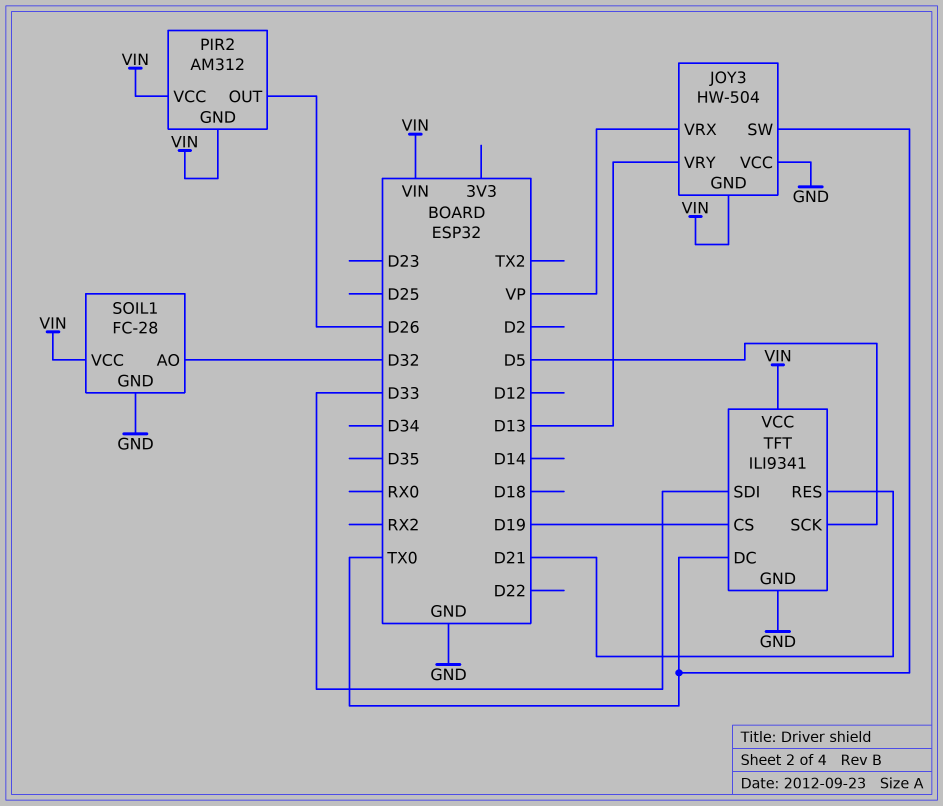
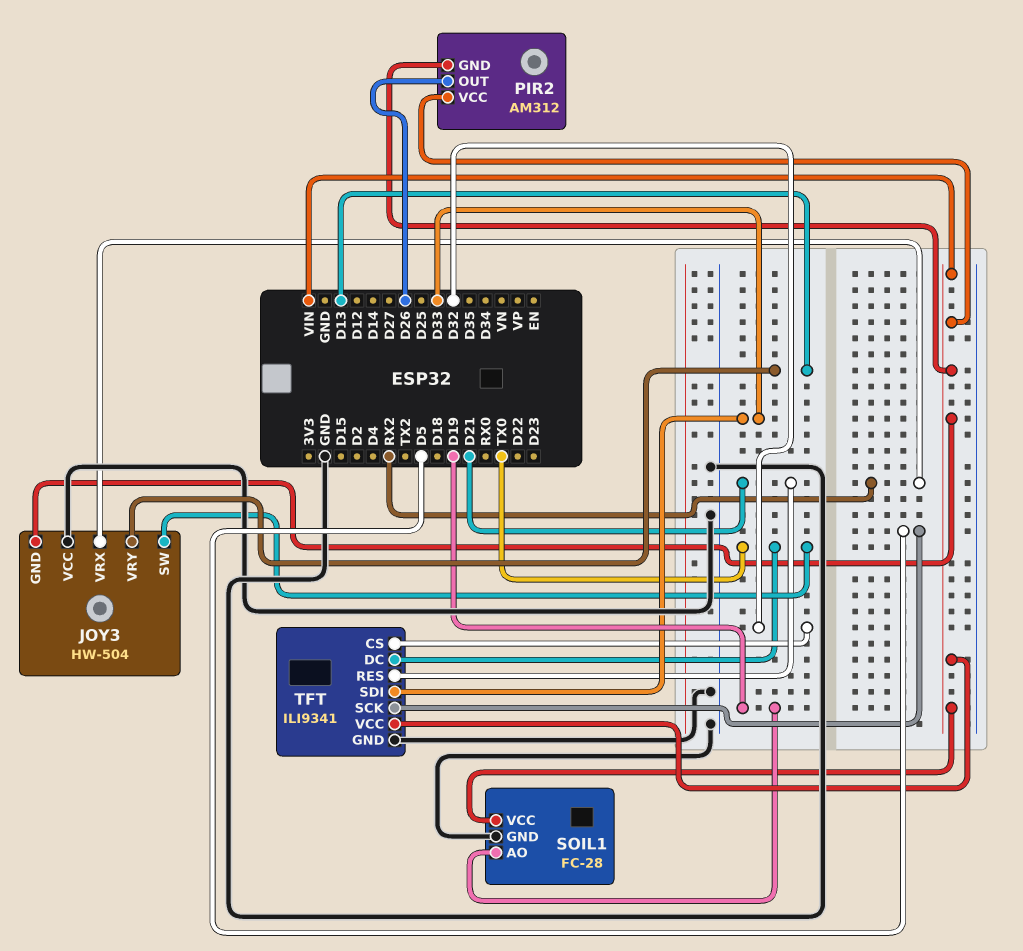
JOY3 pin VRX: VP -> RX2
SOIL1 pin AO: D32 -> D19
TFT pin CS: D19 -> D32

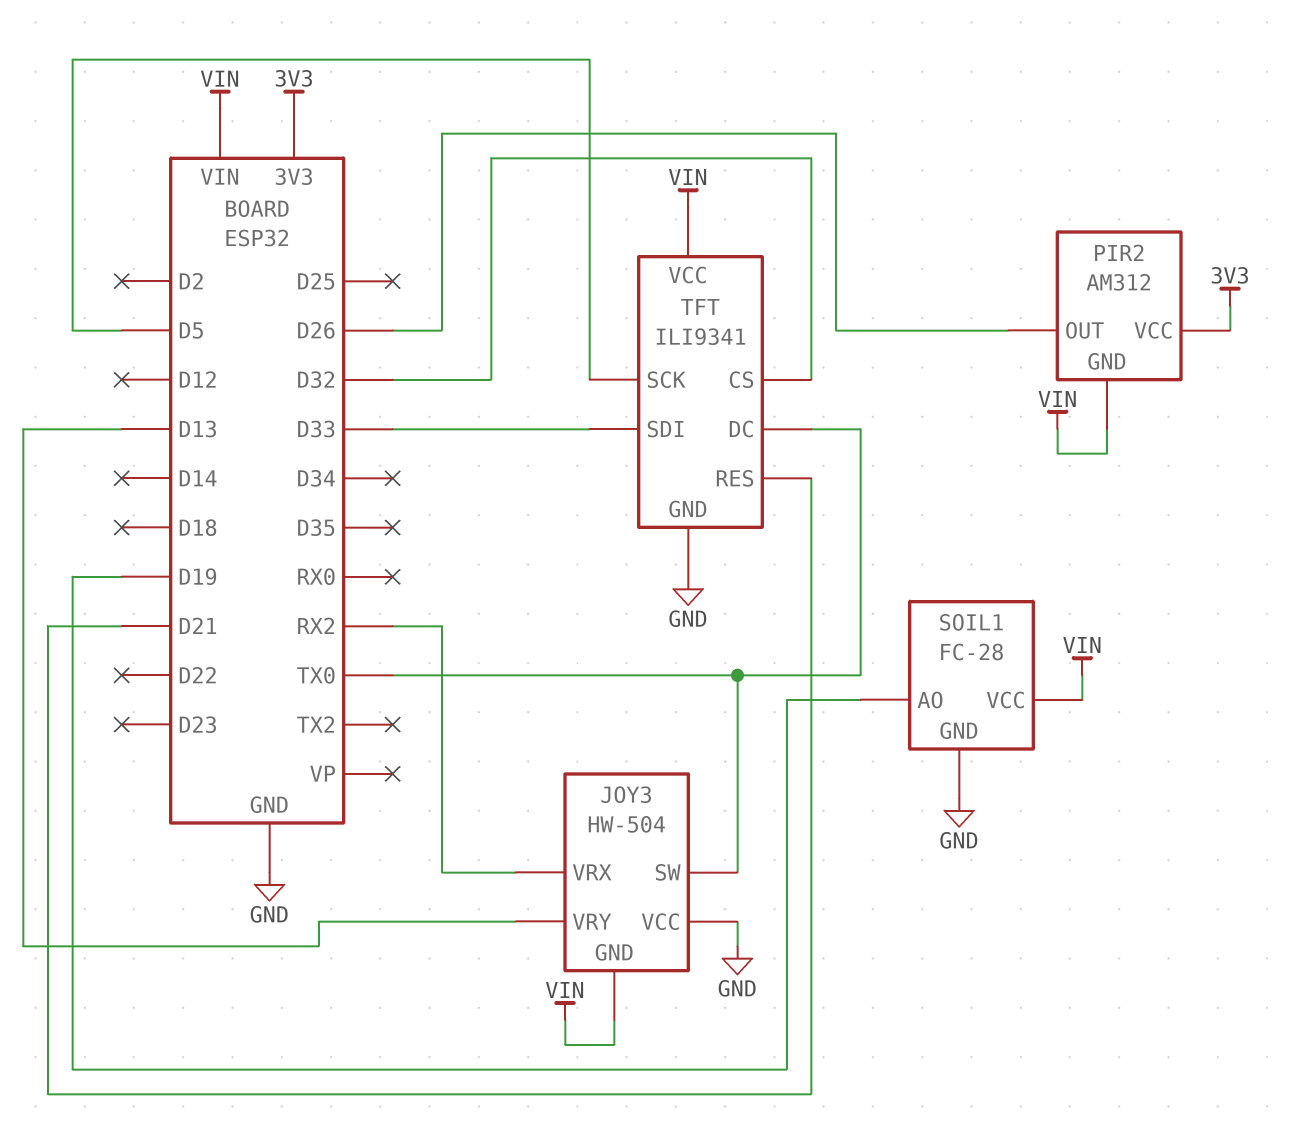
PIR2 pin VCC: VIN -> 3V3

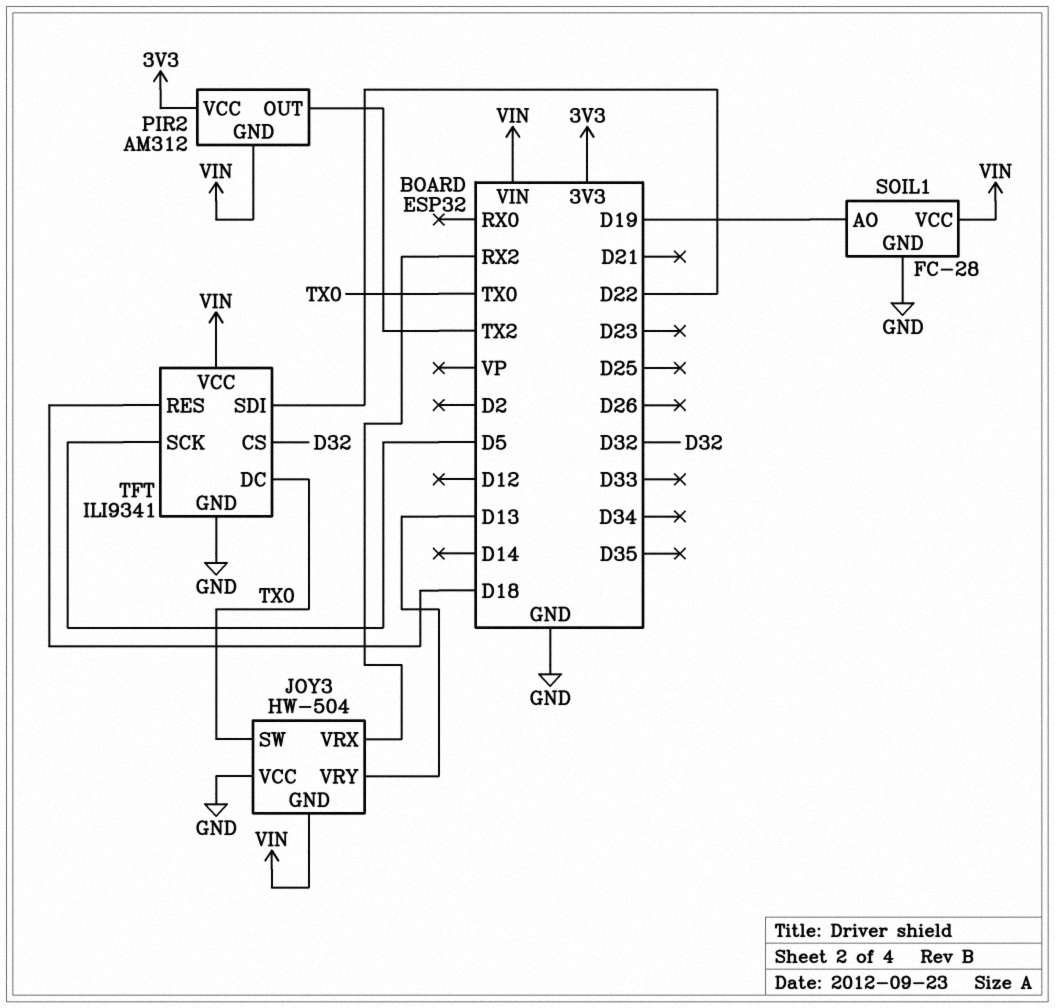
PIR2 pin OUT: D26 -> TX2
TFT pin RES: D21 -> D18
TFT pin SDI: D33 -> D22

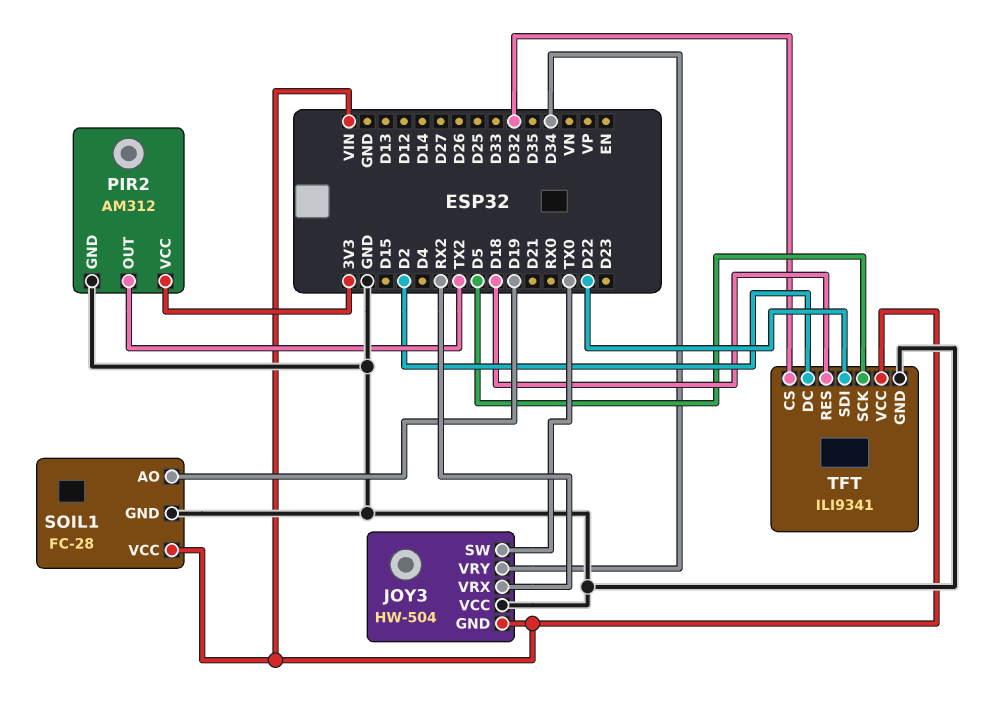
JOY3 pin VRY: D13 -> D34
PIR2 pin GND: VIN -> GND
TFT pin DC: TX0 -> D2

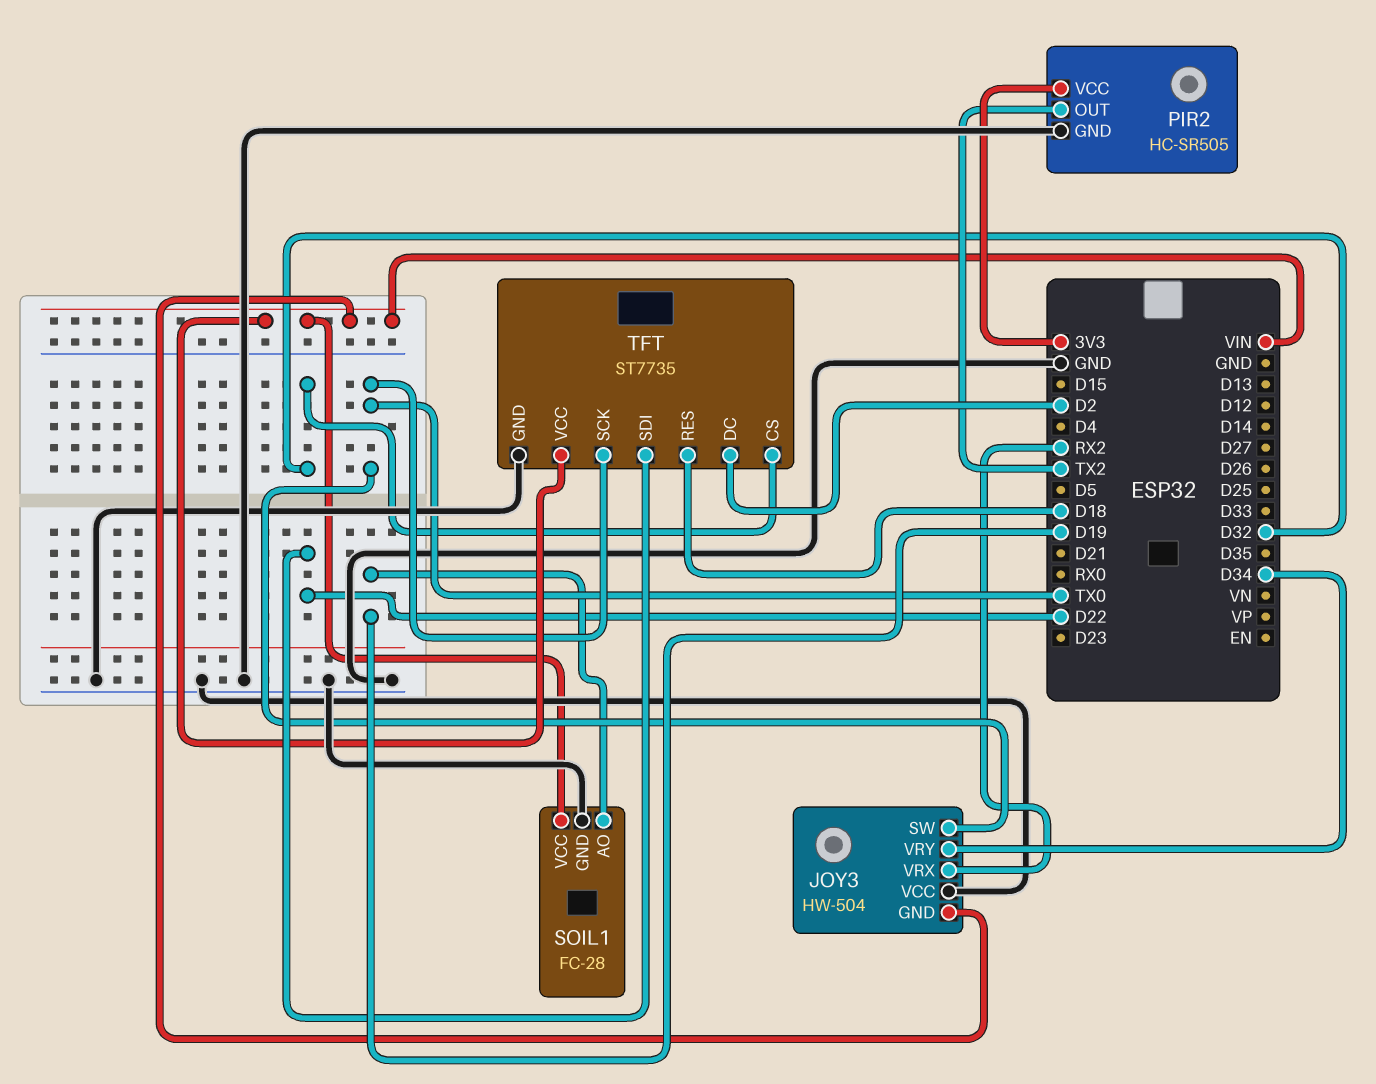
PIR2: AM312 -> HC-SR505
TFT: ILI9341 -> ST7735
TFT pin SCK: D5 -> TX0

